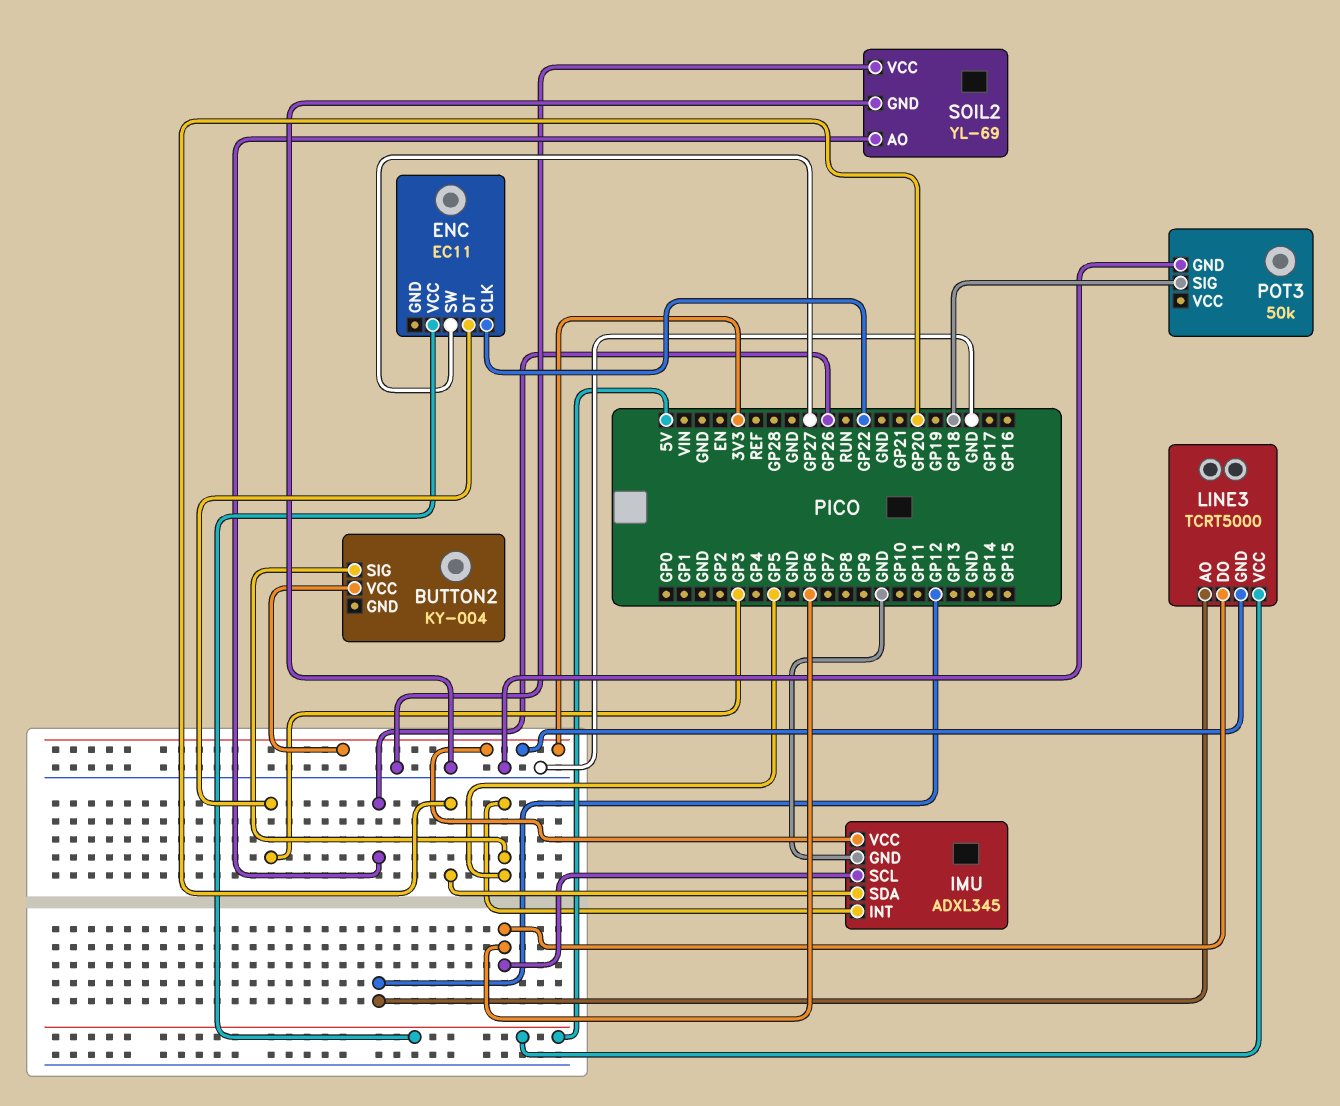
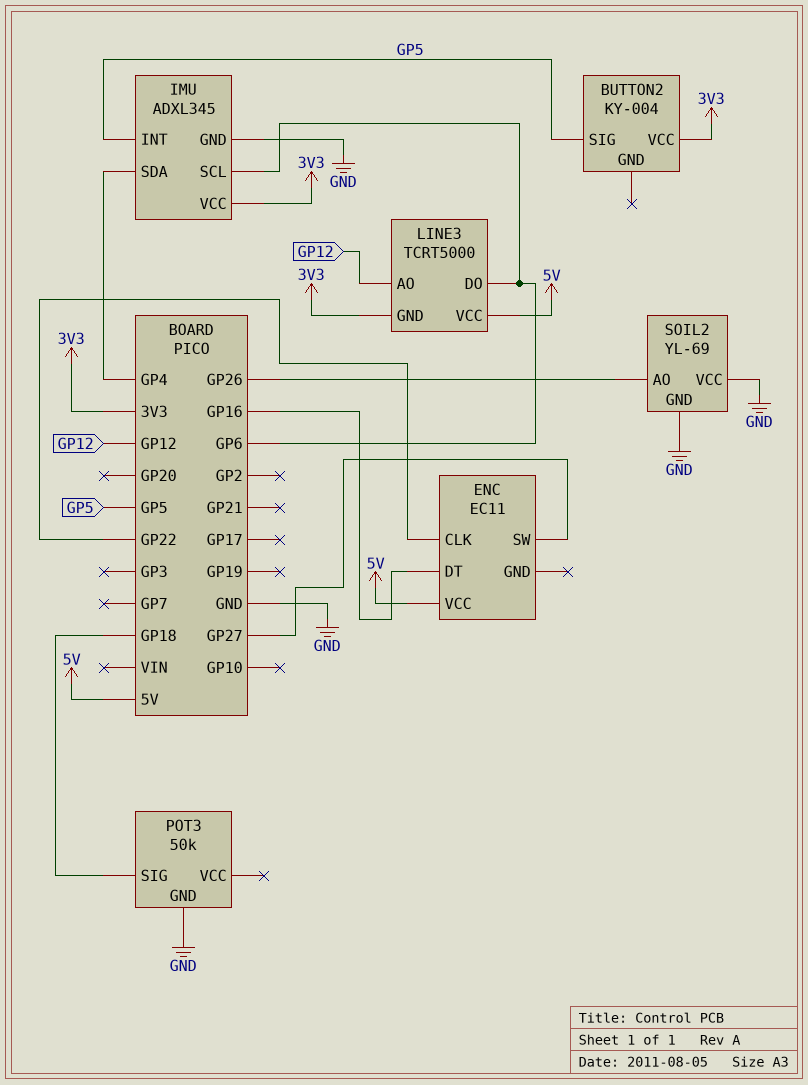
ENC pin DT: GP3 -> GP16
IMU pin SDA: GP20 -> GP4

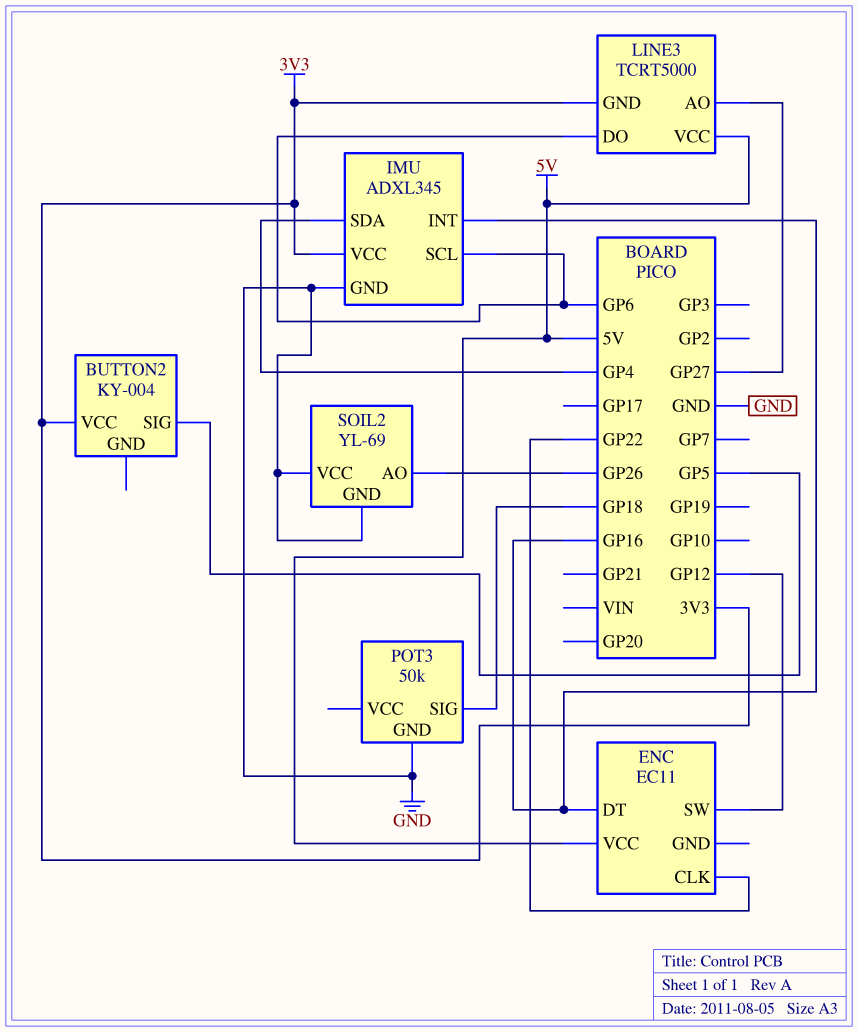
ENC pin SW: GP27 -> GP12
IMU pin INT: GP5 -> GP16
LINE3 pin AO: GP12 -> GP27

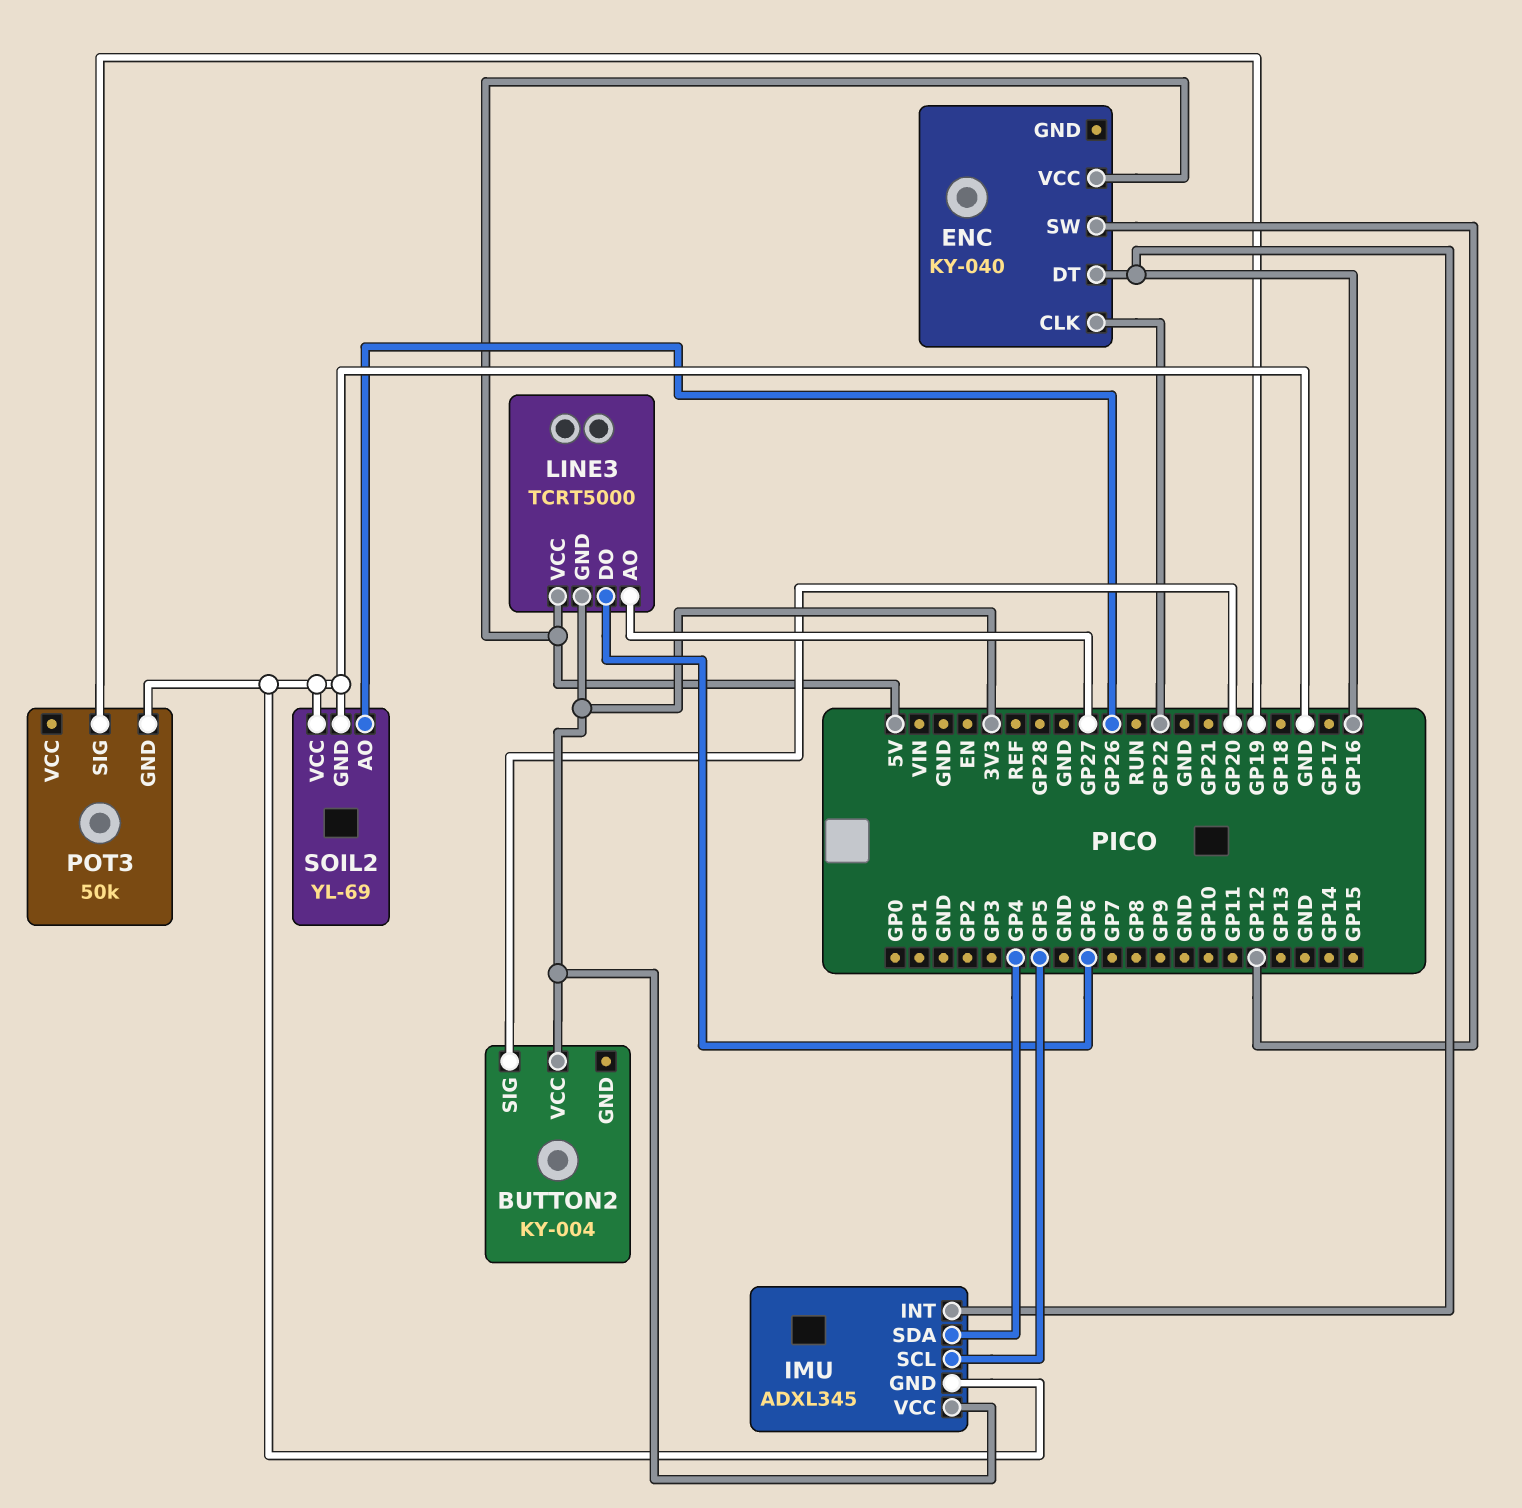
BUTTON2 pin SIG: GP5 -> GP20
ENC: EC11 -> KY-040
IMU pin SCL: GP6 -> GP5
POT3 pin SIG: GP18 -> GP19

